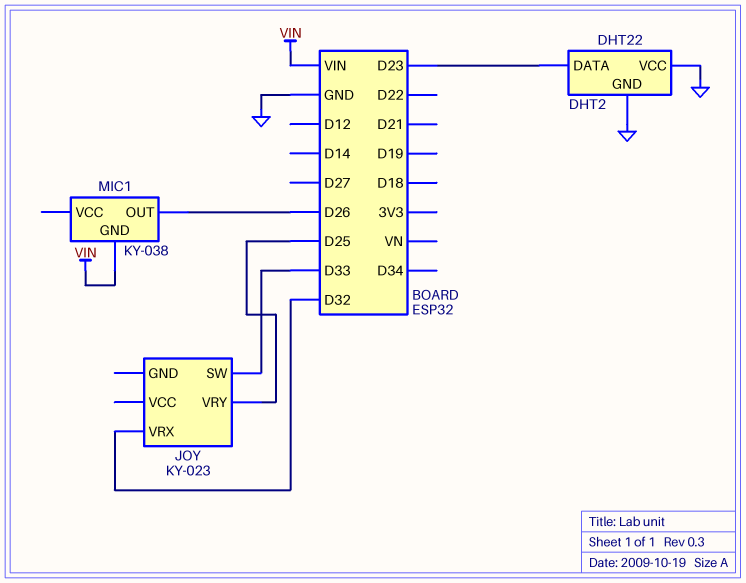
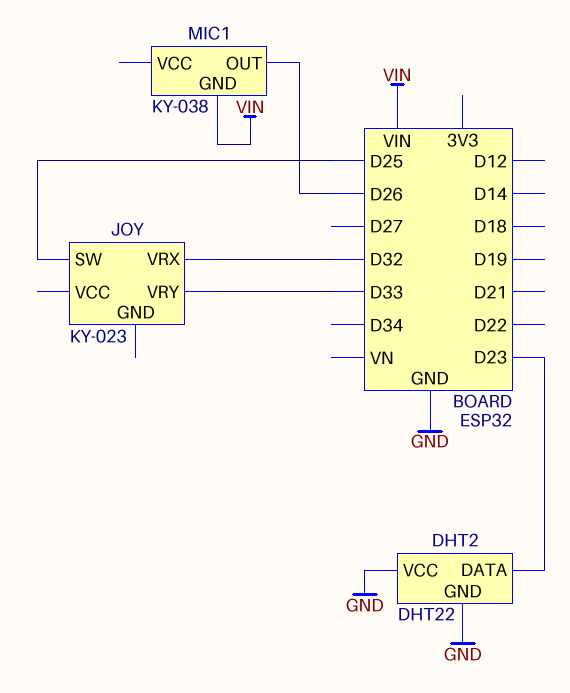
JOY pin SW: D33 -> D25
JOY pin VRY: D25 -> D33

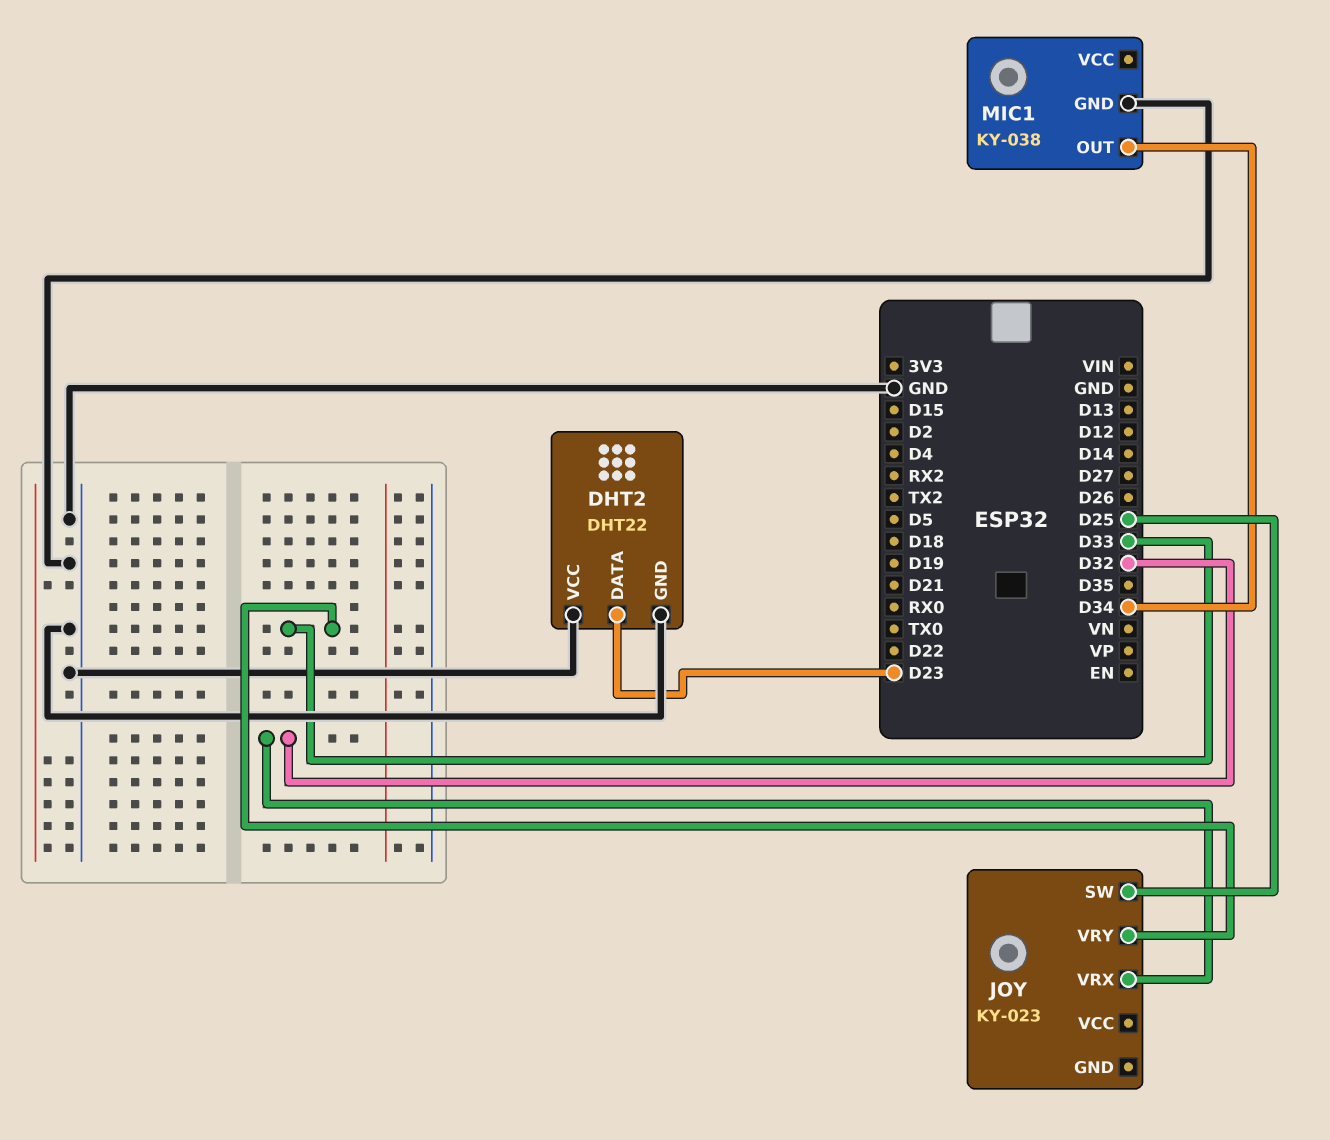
MIC1 pin GND: VIN -> GND
MIC1 pin OUT: D26 -> D34

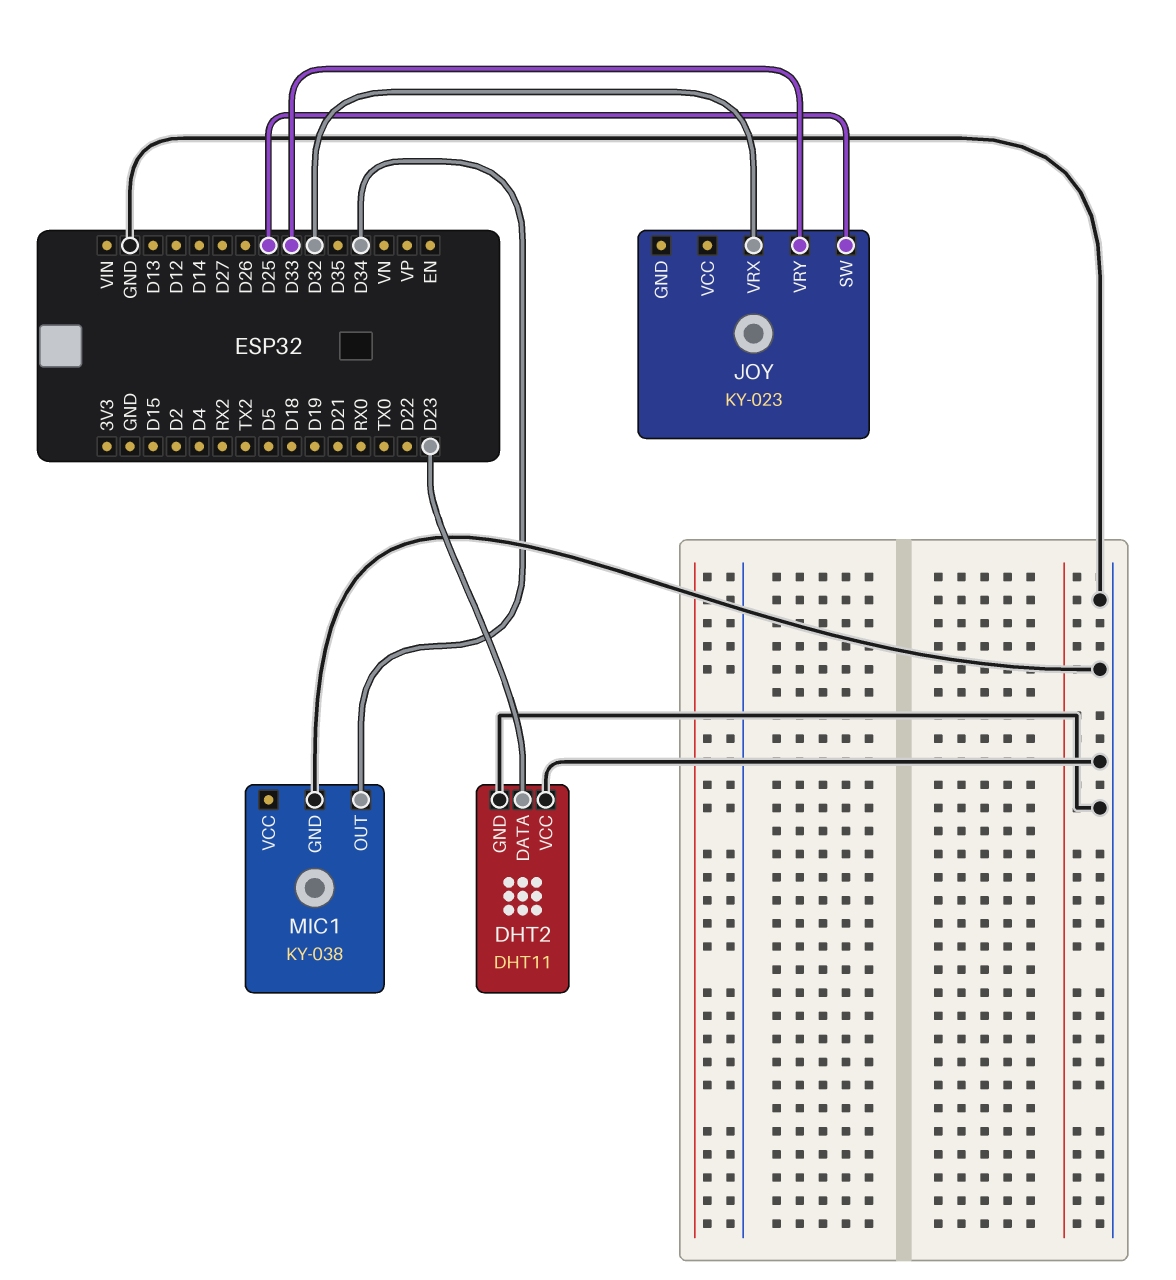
DHT2: DHT22 -> DHT11

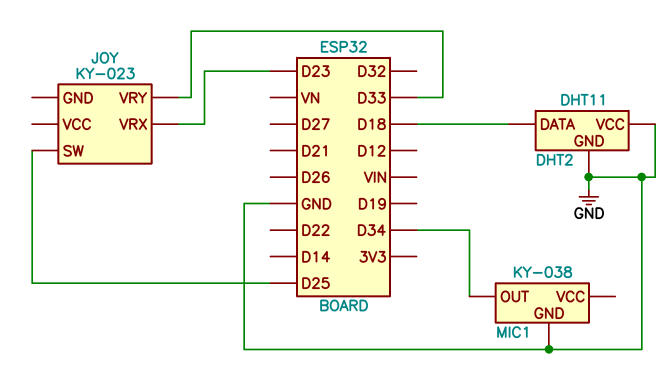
DHT2 pin DATA: D23 -> D18
JOY pin VRX: D32 -> D23

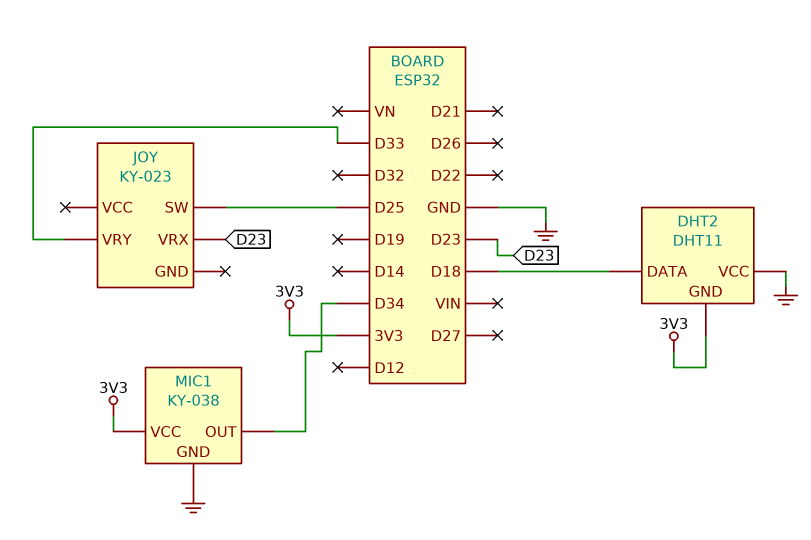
DHT2 pin GND: GND -> 3V3
MIC1 pin VCC: none -> 3V3

